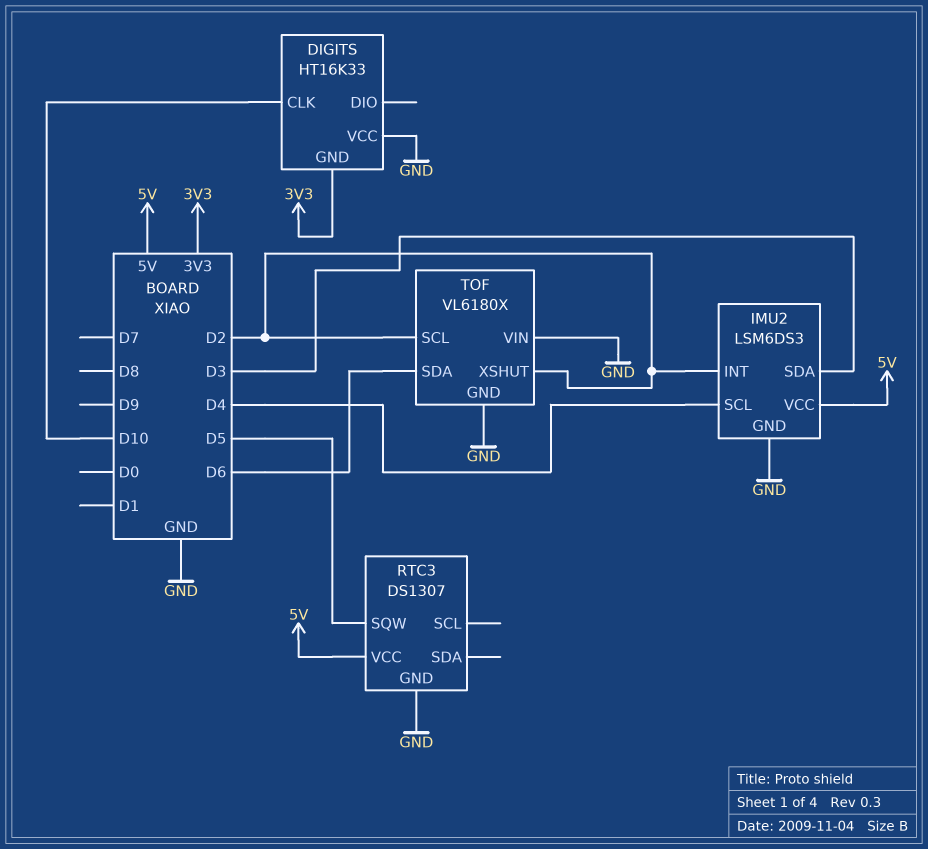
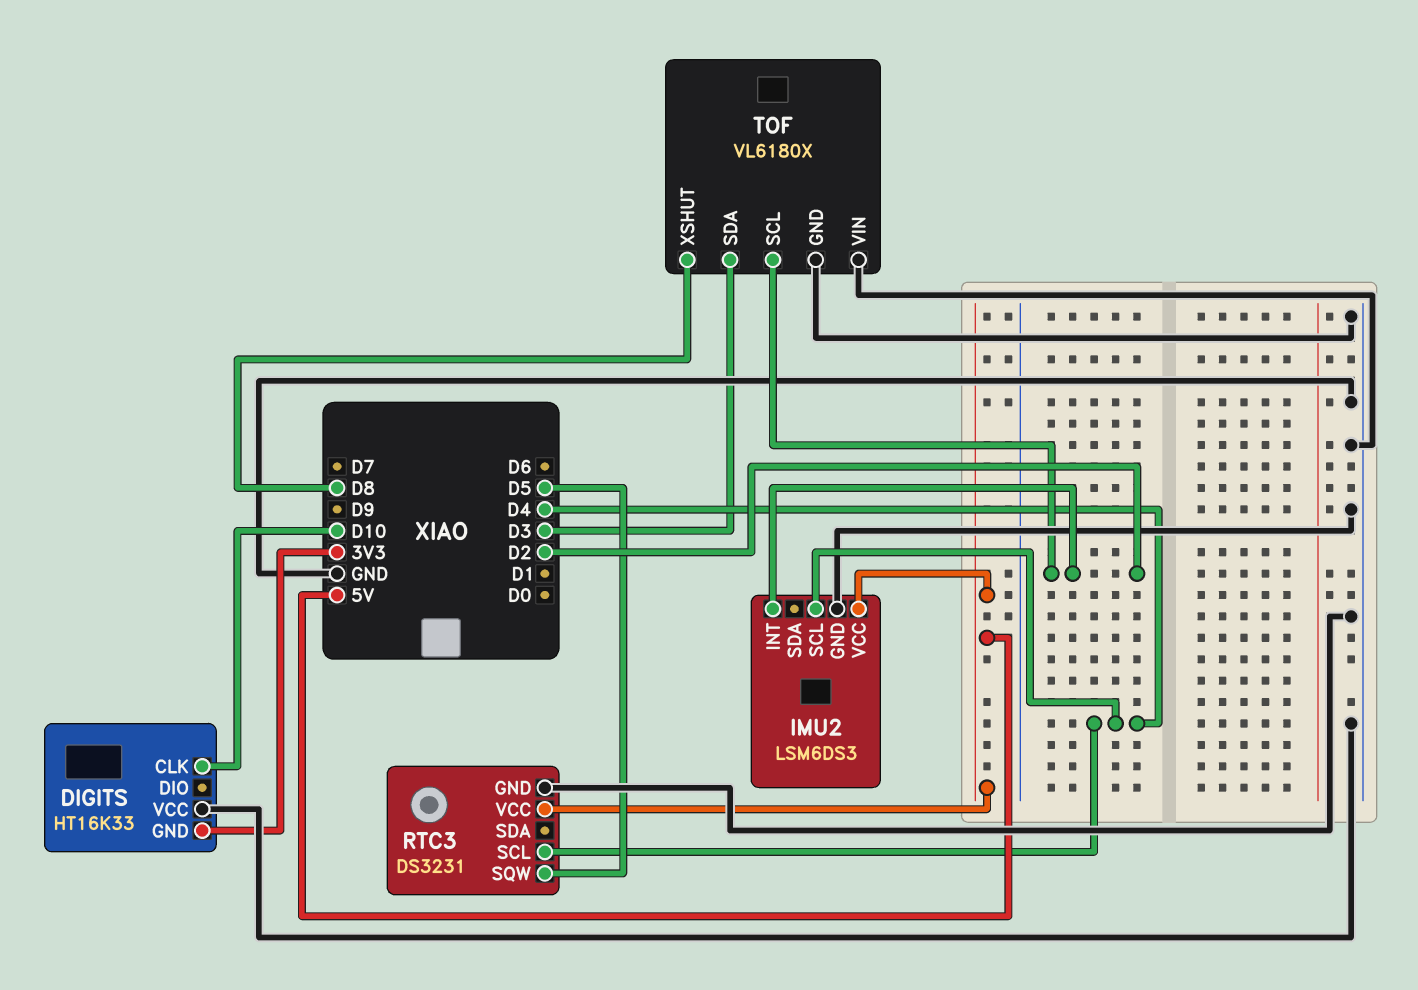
IMU2 pin SDA: D3 -> none
RTC3: DS1307 -> DS3231
RTC3 pin SCL: none -> D4
TOF pin SDA: D6 -> D3
TOF pin XSHUT: D2 -> D8

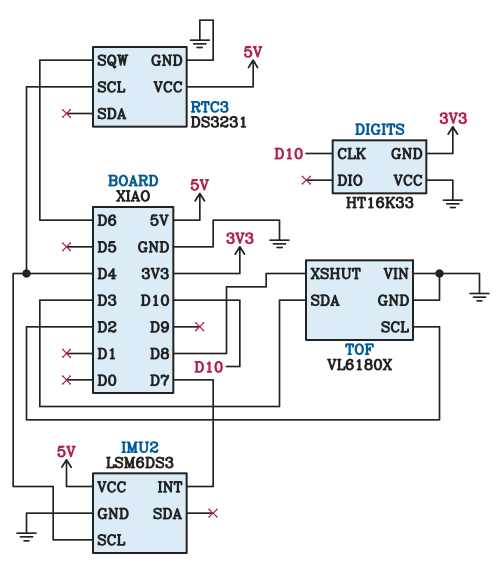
IMU2 pin INT: D2 -> D7
RTC3 pin SQW: D5 -> D6

